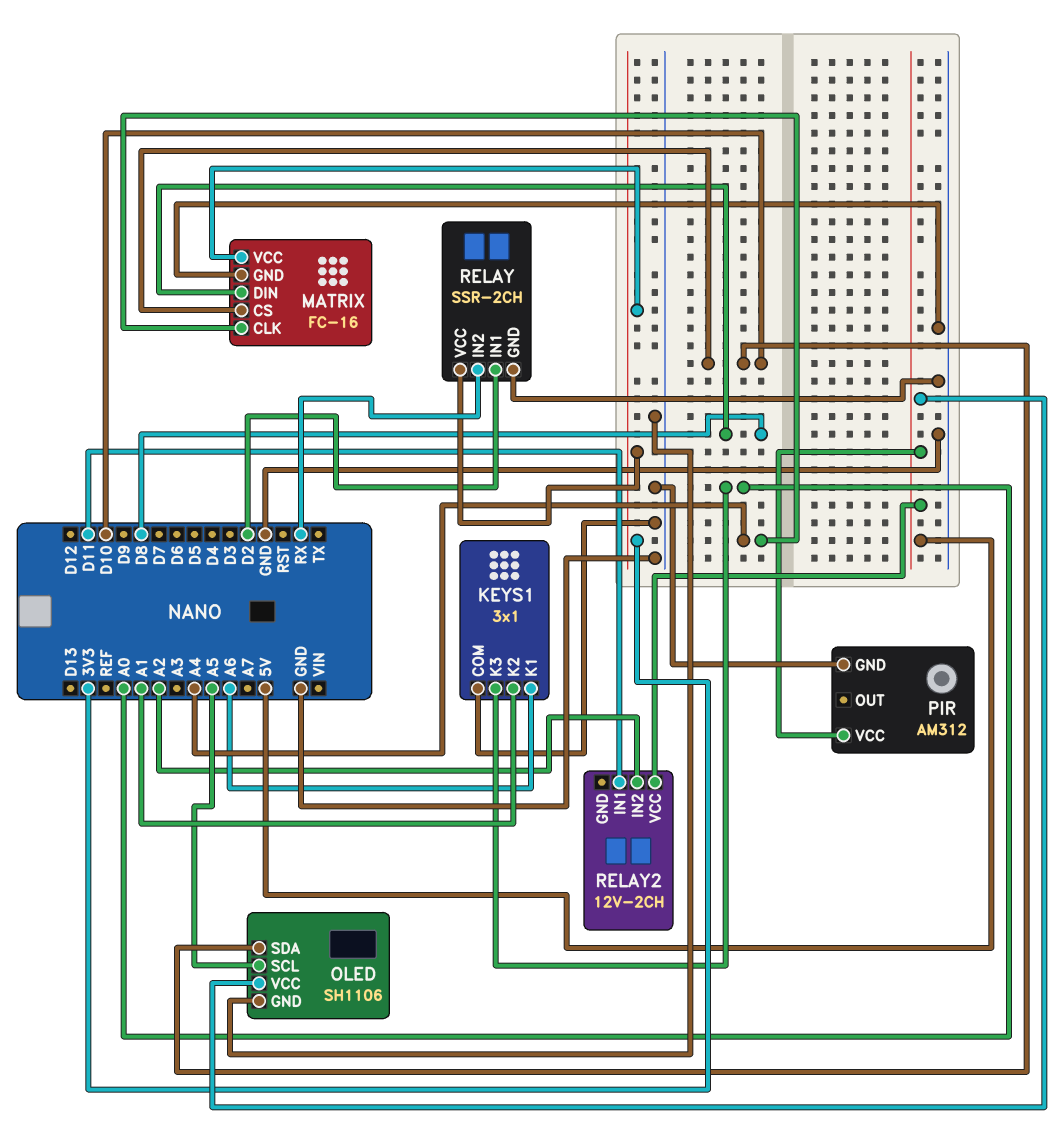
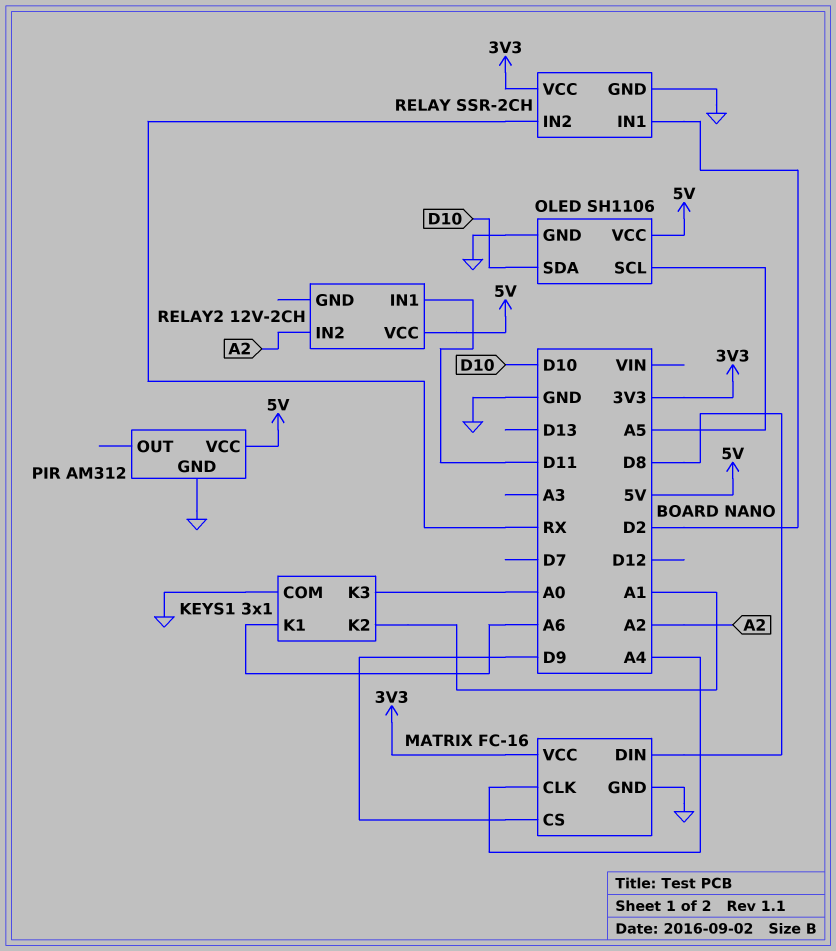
MATRIX pin CS: D10 -> D9

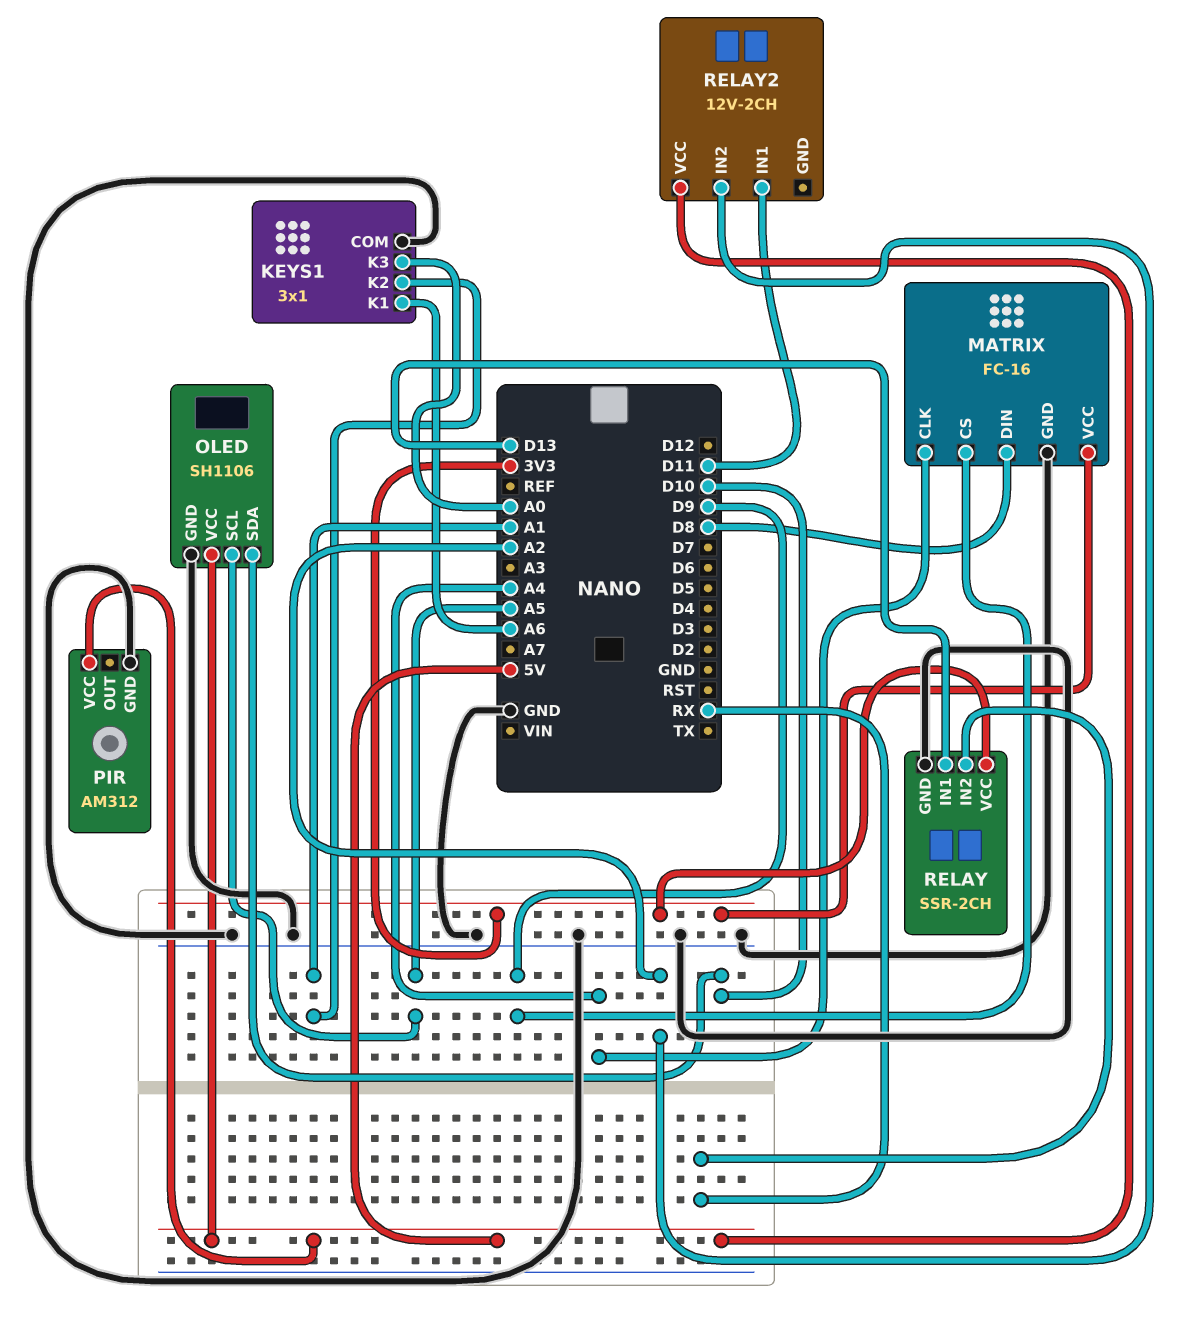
RELAY pin IN1: D2 -> D13

